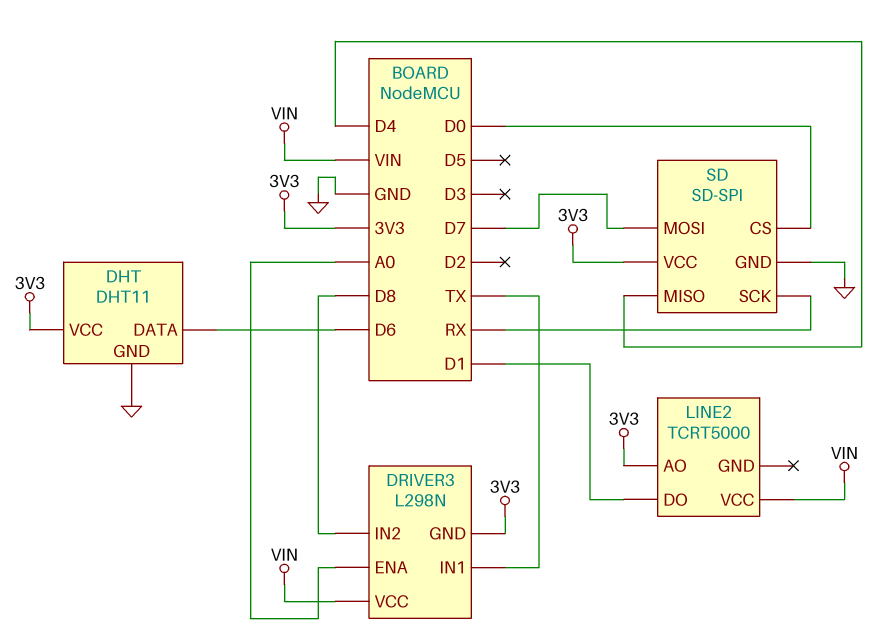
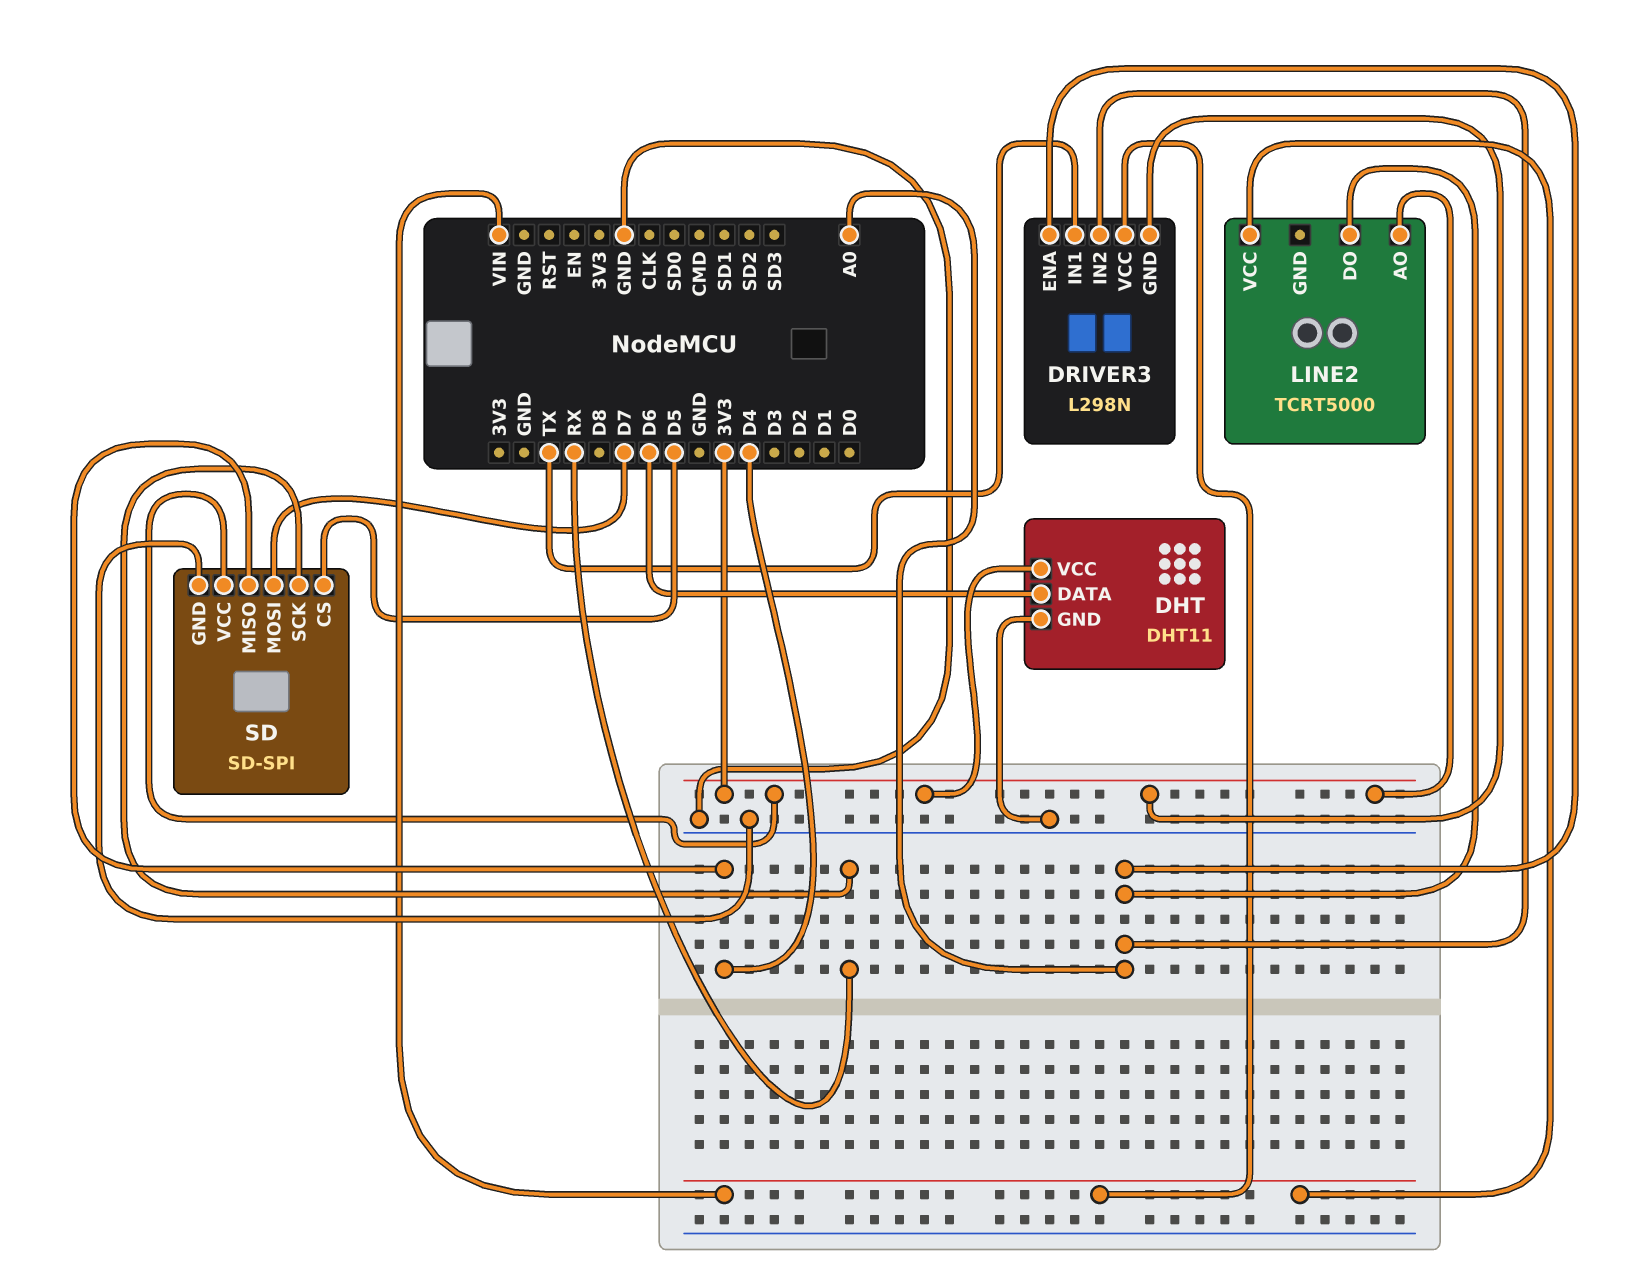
DRIVER3 pin IN2: D8 -> A0
LINE2 pin DO: D1 -> A0
SD pin CS: D0 -> D5

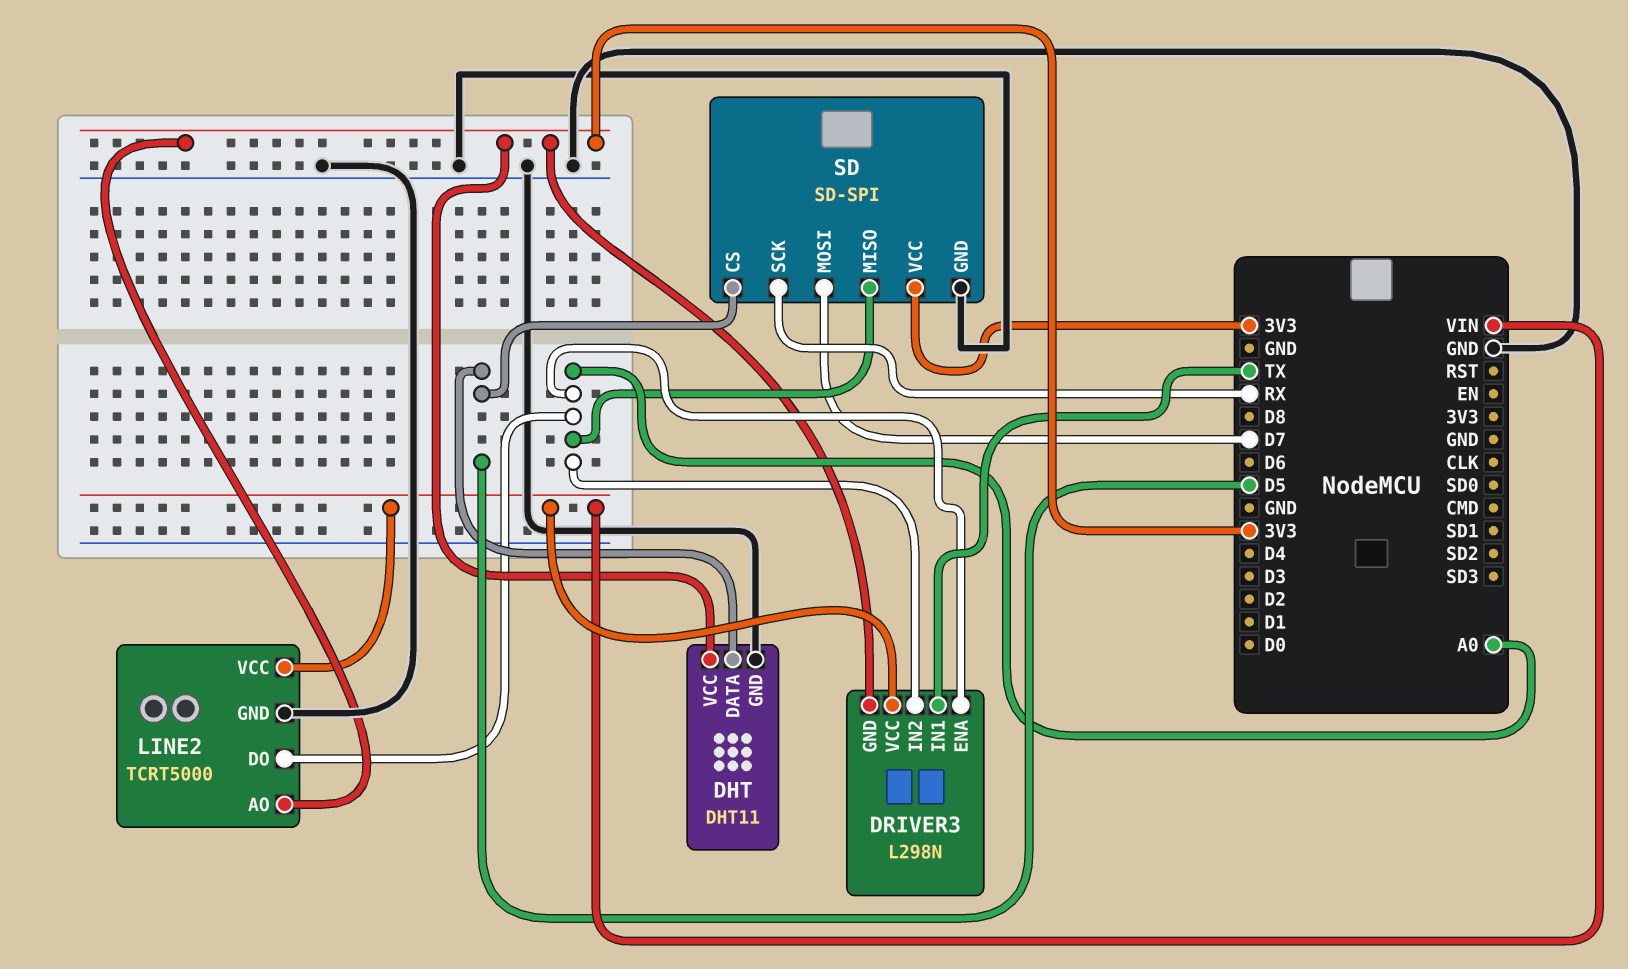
DHT pin DATA: D6 -> D5
LINE2 pin GND: none -> GND
SD pin MISO: D4 -> A0

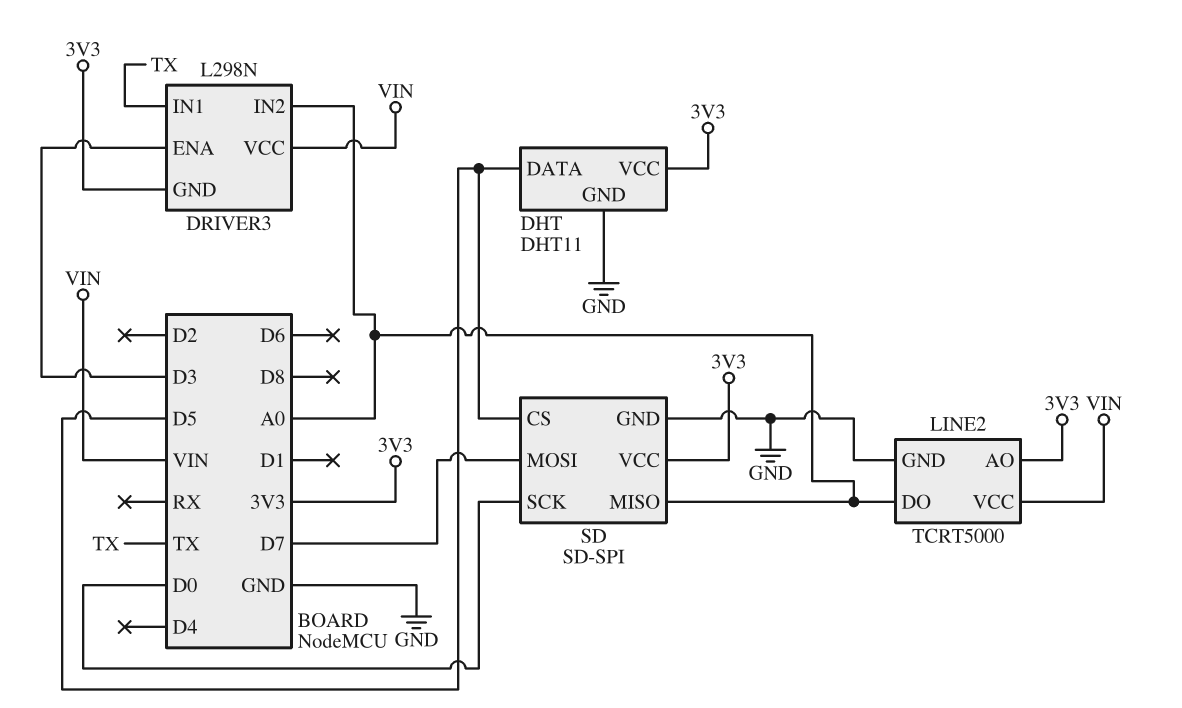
DRIVER3 pin ENA: A0 -> D3
SD pin SCK: RX -> D0

